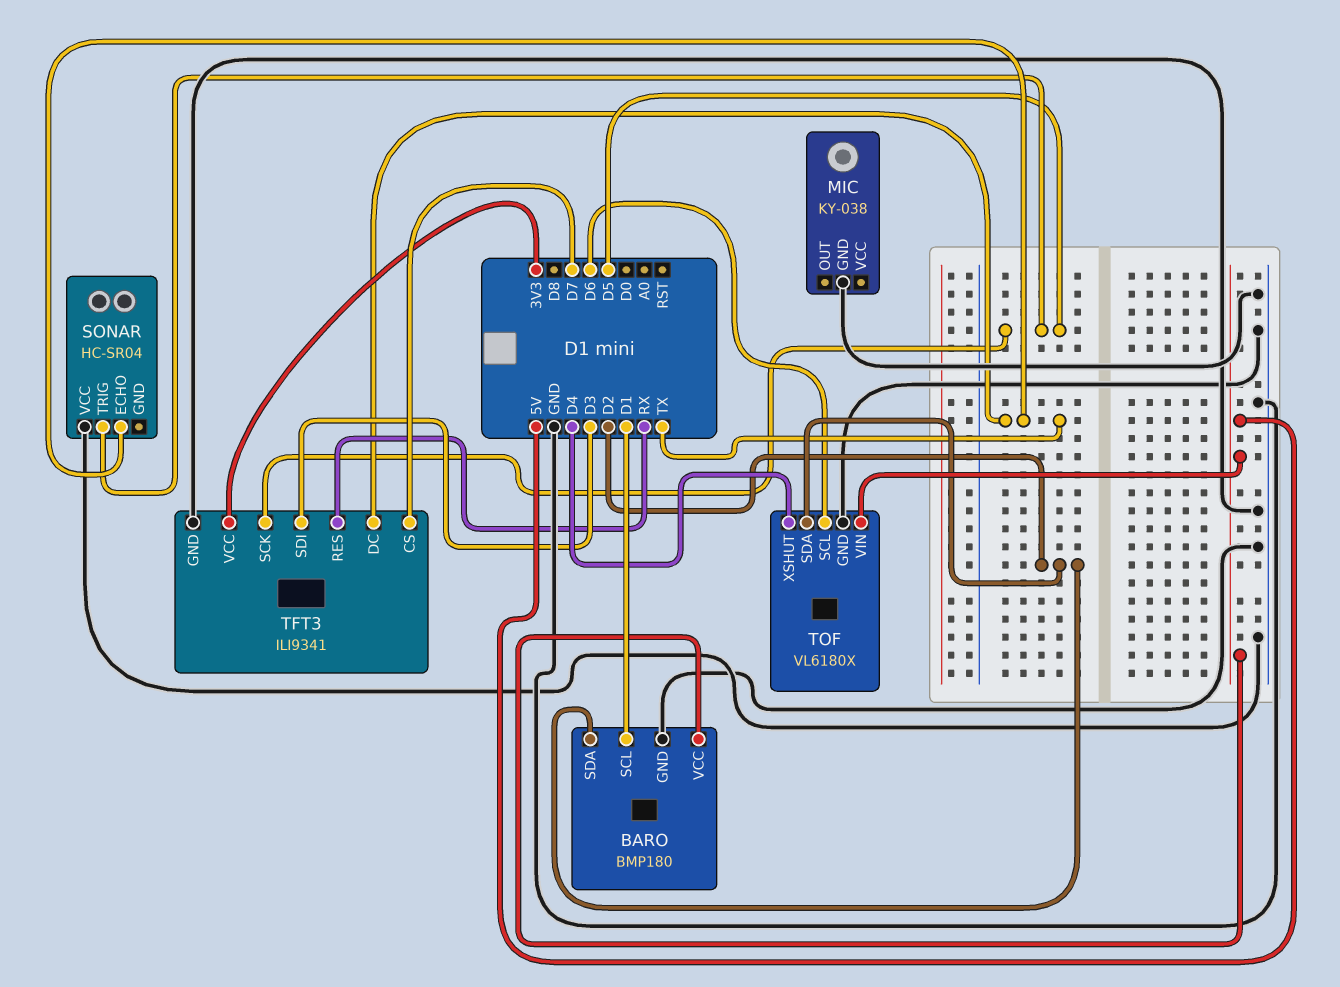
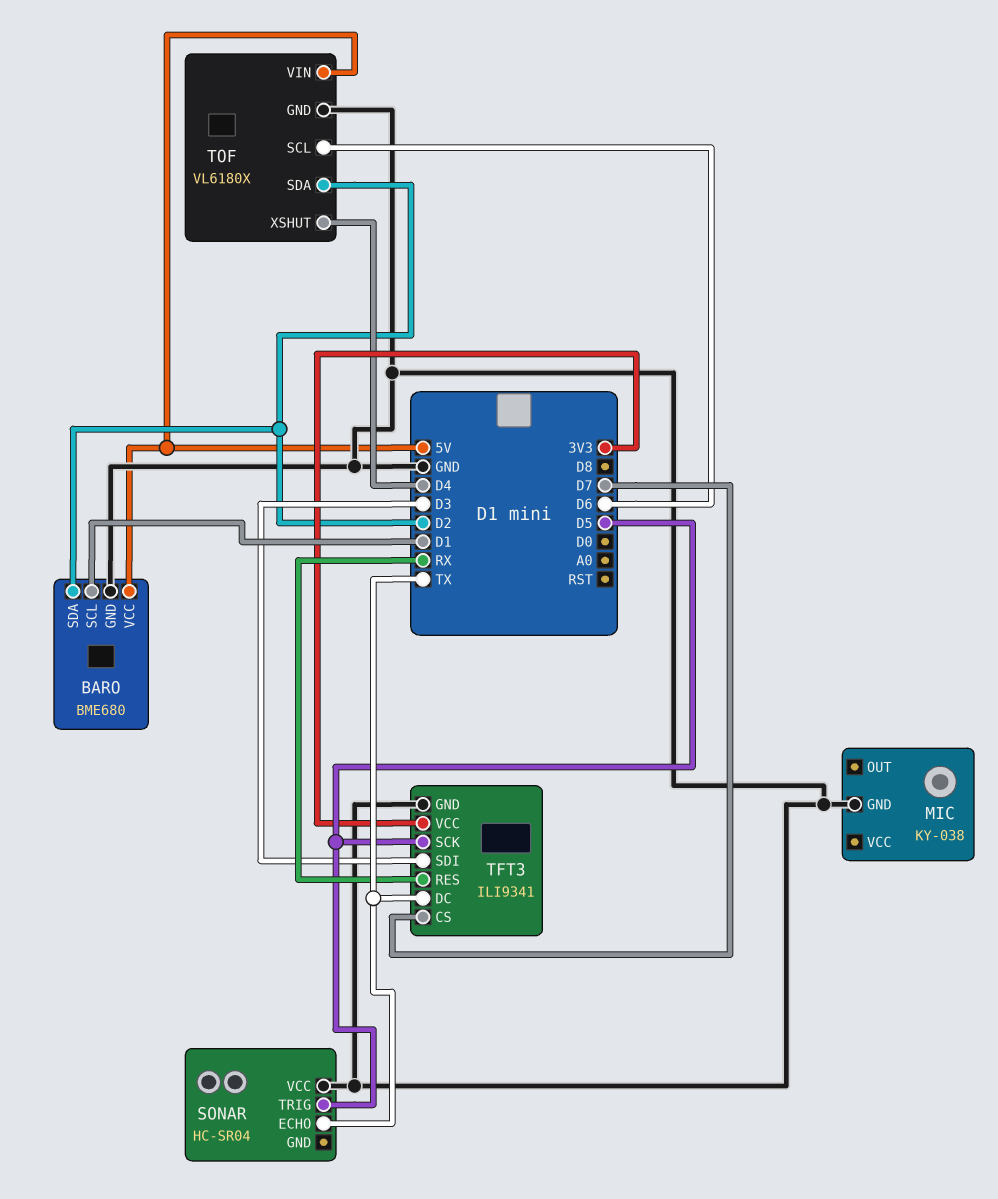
BARO: BMP180 -> BME680

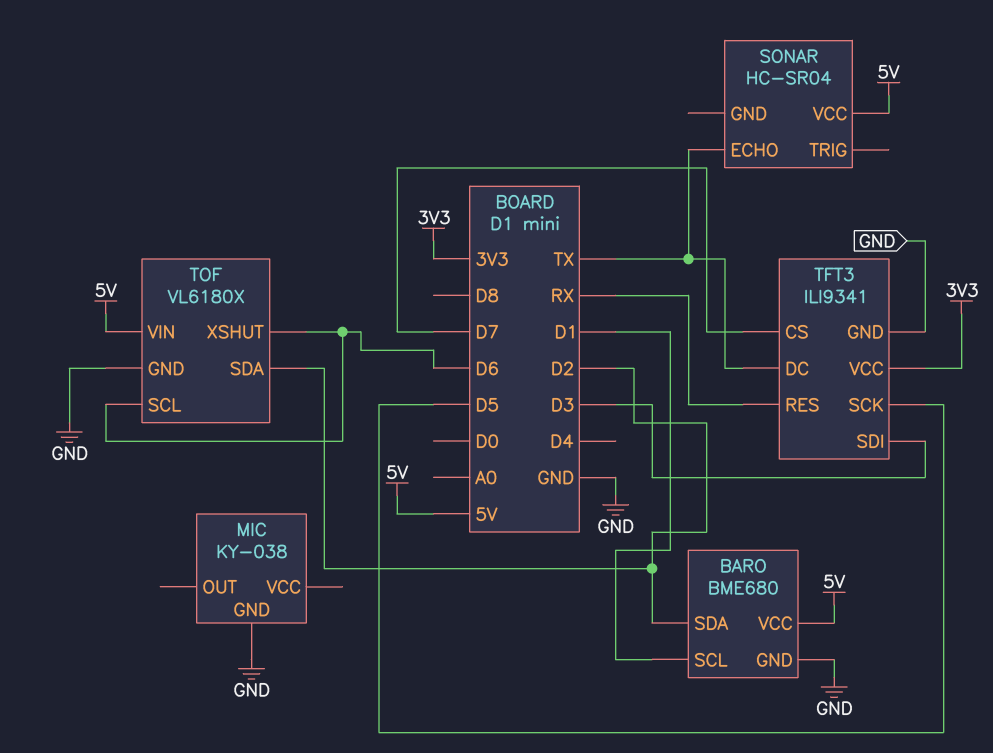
SONAR pin TRIG: D5 -> none
SONAR pin VCC: GND -> 5V
TOF pin XSHUT: D4 -> D6

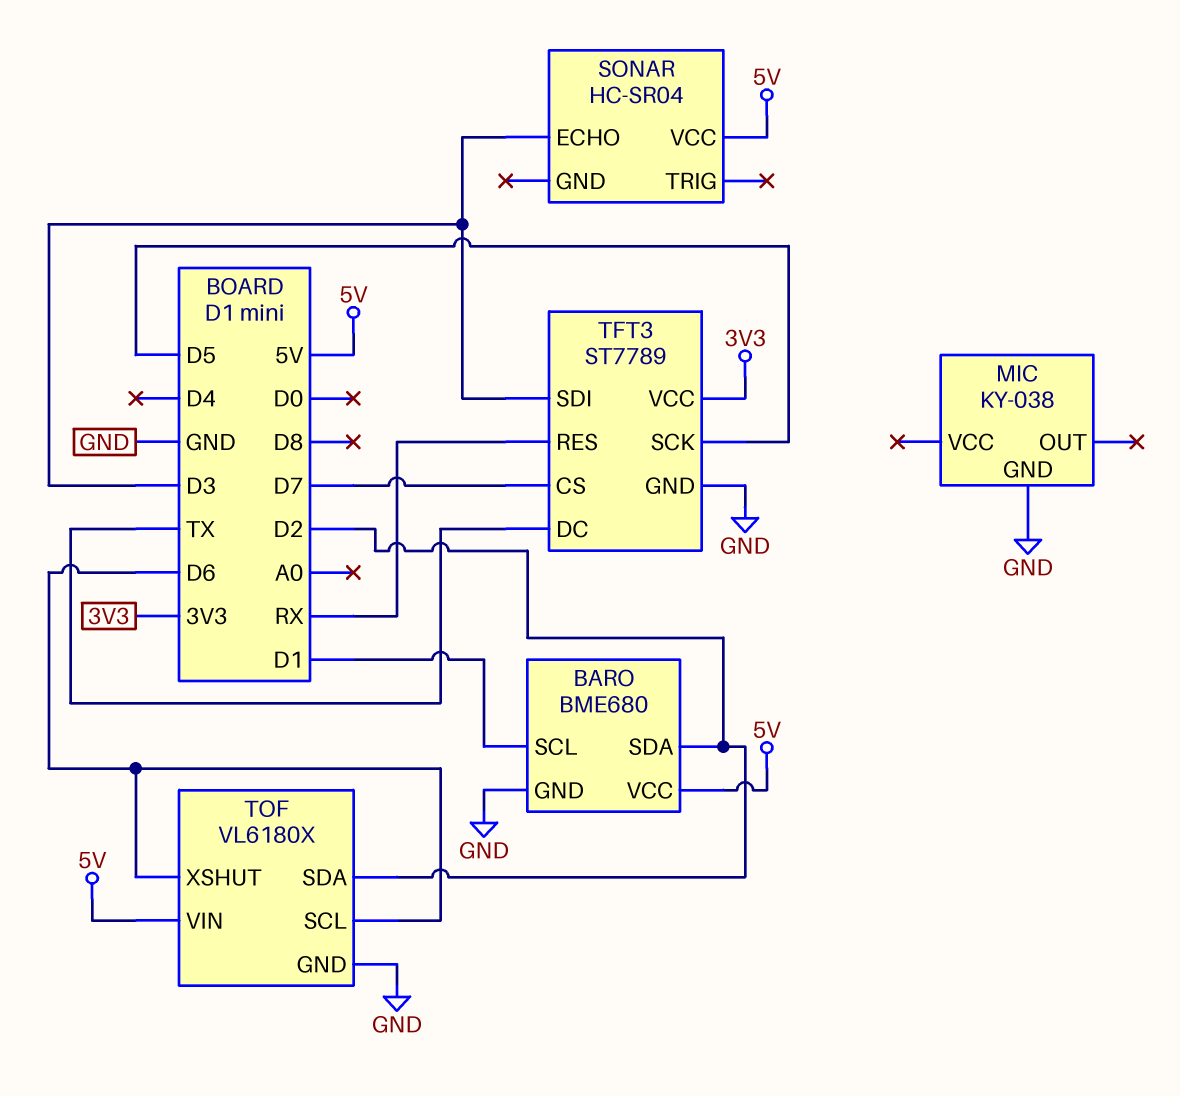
SONAR pin ECHO: TX -> D3
TFT3: ILI9341 -> ST7789

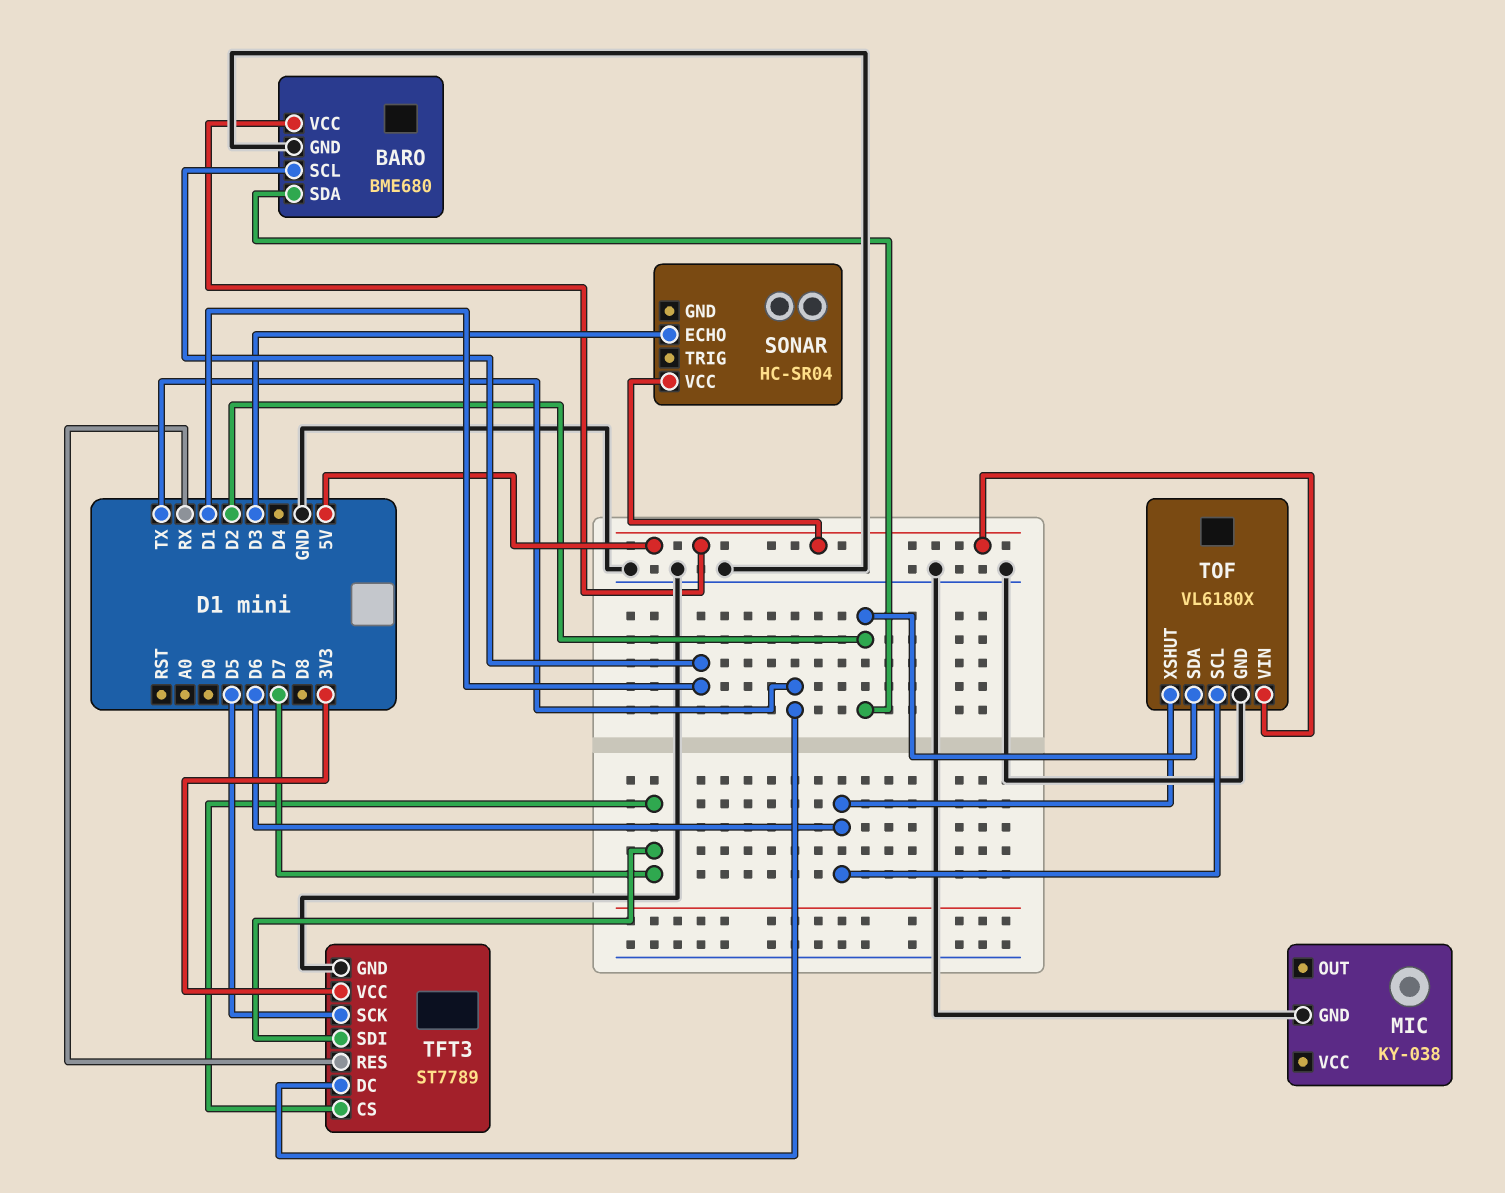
TFT3 pin SDI: D3 -> D7

